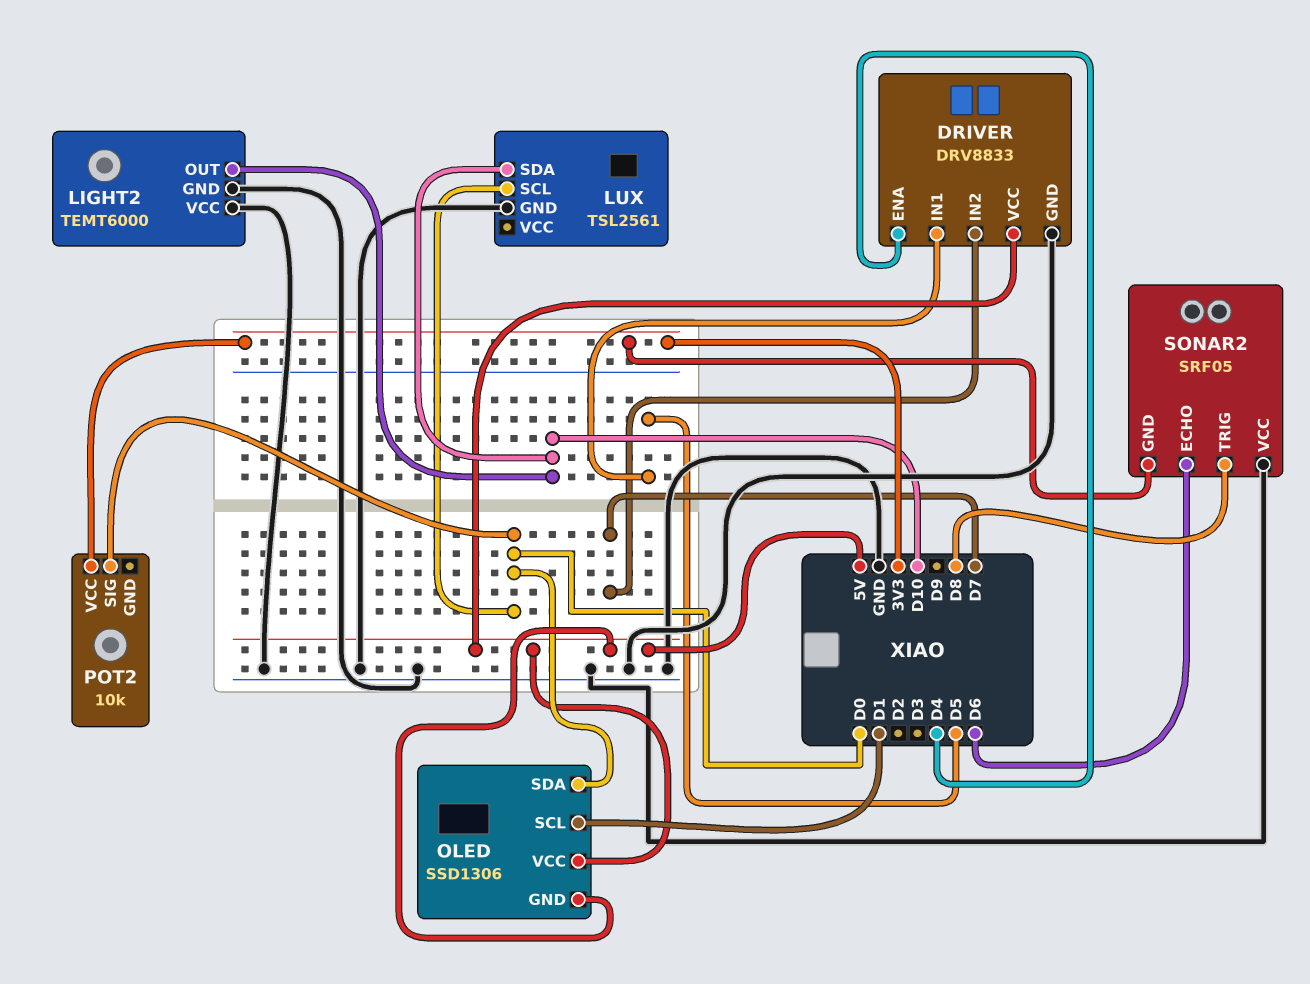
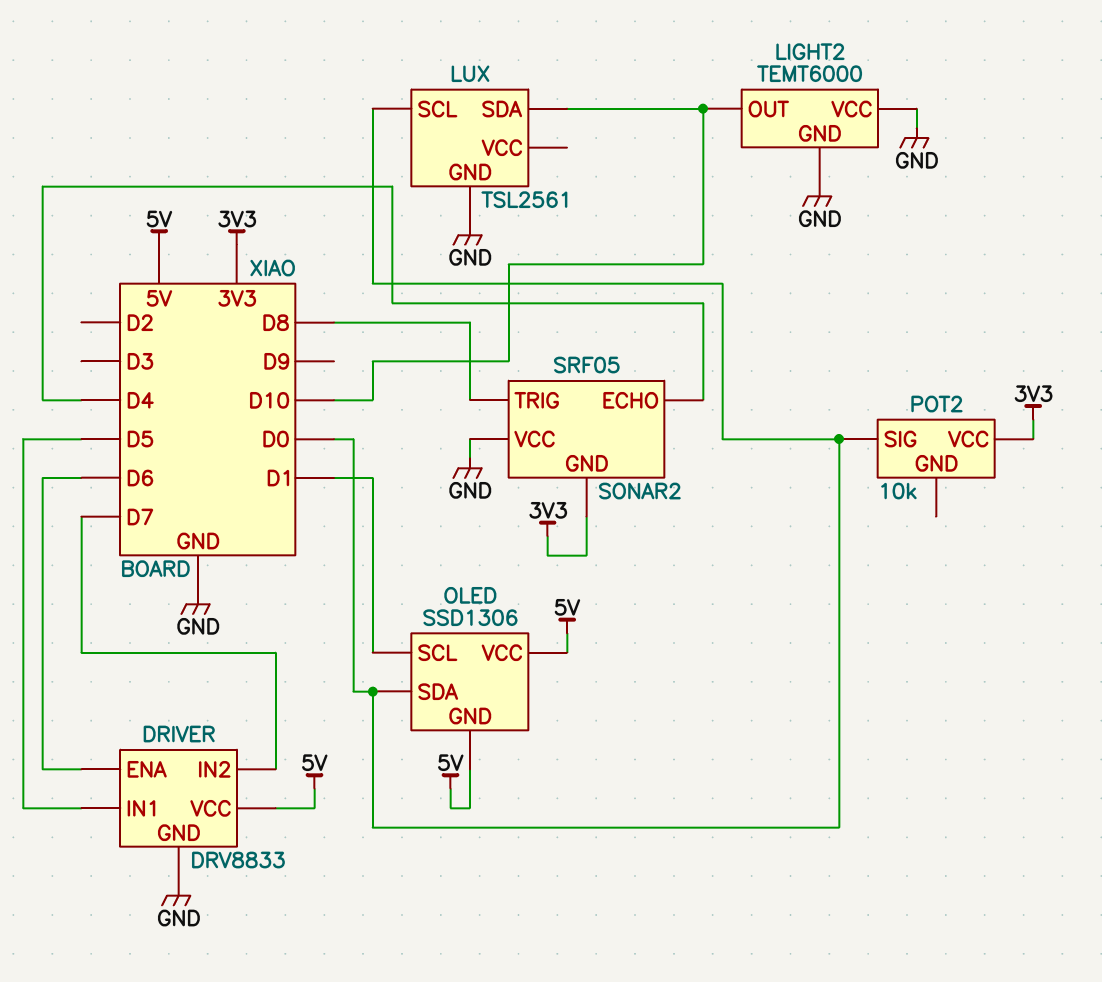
DRIVER pin ENA: D4 -> D6
SONAR2 pin ECHO: D6 -> D4

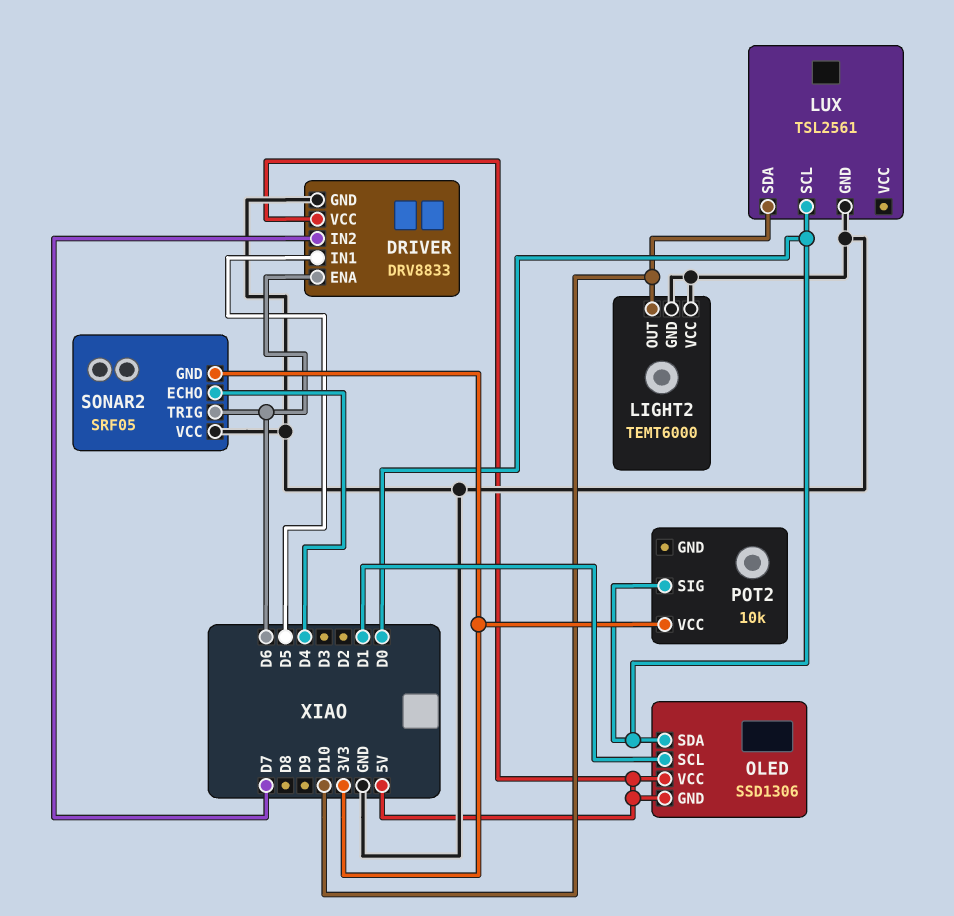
SONAR2 pin TRIG: D8 -> D6

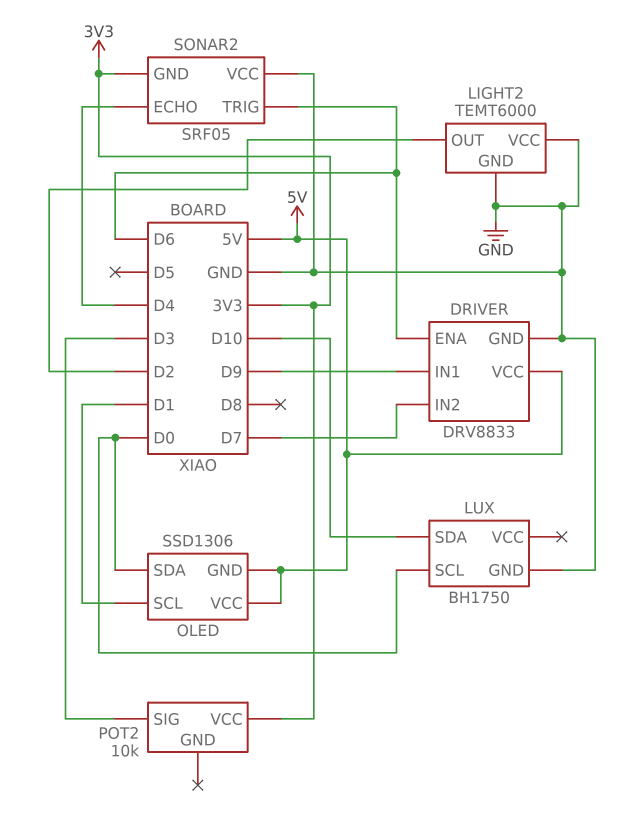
DRIVER pin IN1: D5 -> D9
LIGHT2 pin OUT: D10 -> D2
LUX: TSL2561 -> BH1750
POT2 pin SIG: D0 -> D3

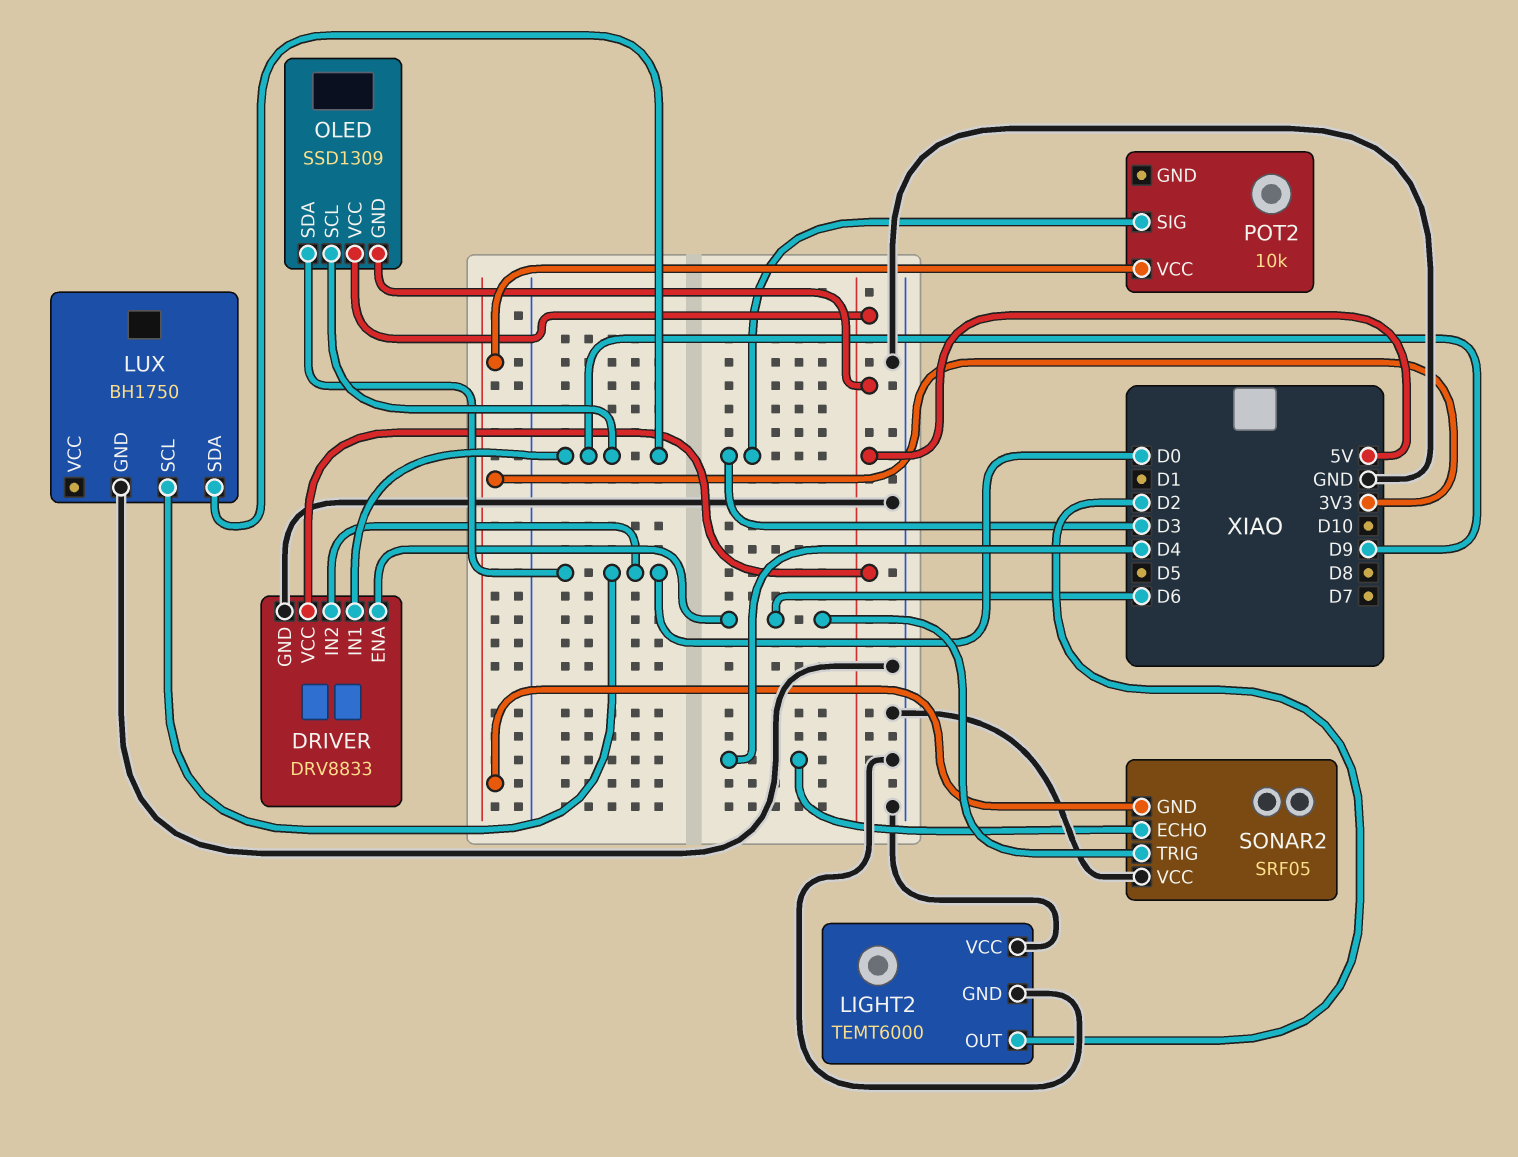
DRIVER pin IN2: D7 -> D0
LUX pin SDA: D10 -> D9
OLED: SSD1306 -> SSD1309
OLED pin SCL: D1 -> D9

